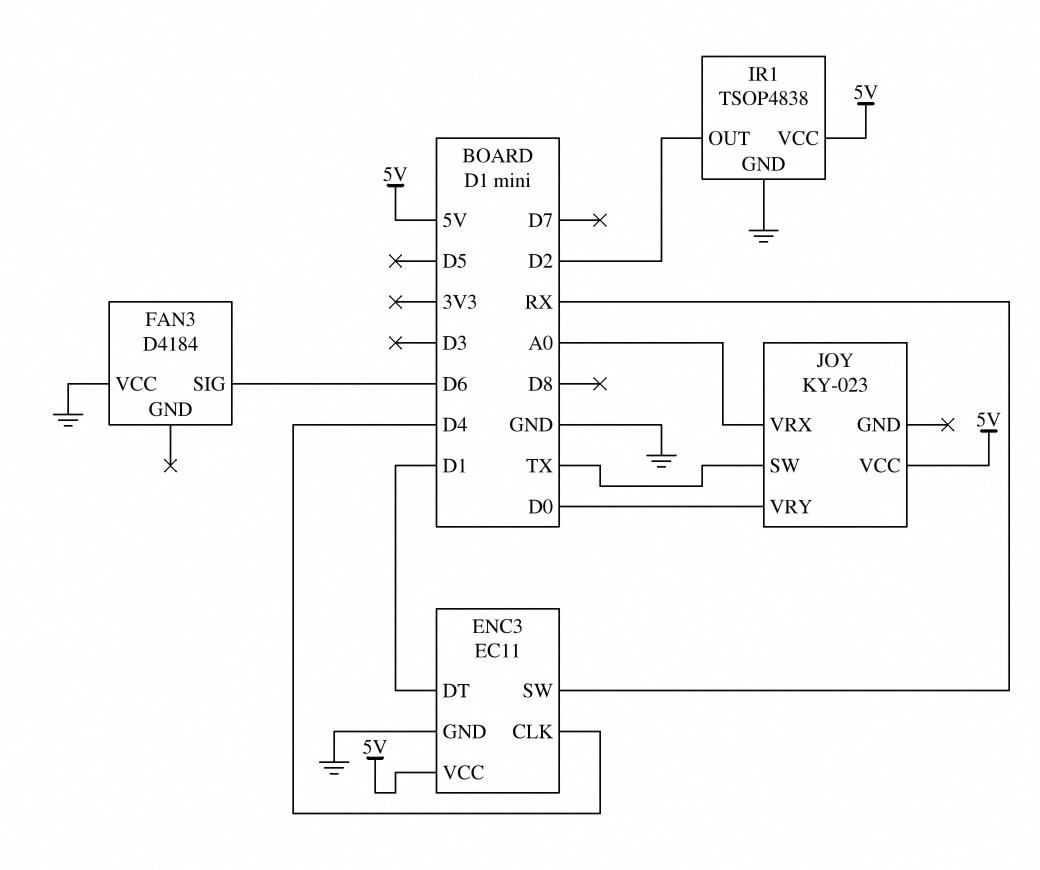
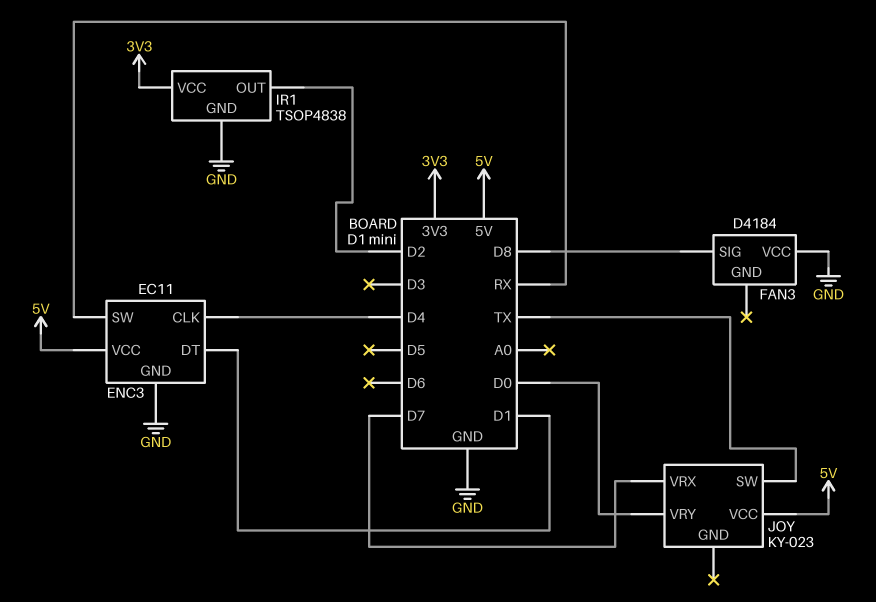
FAN3 pin SIG: D6 -> D8
IR1 pin VCC: 5V -> 3V3
JOY pin VRX: A0 -> D7

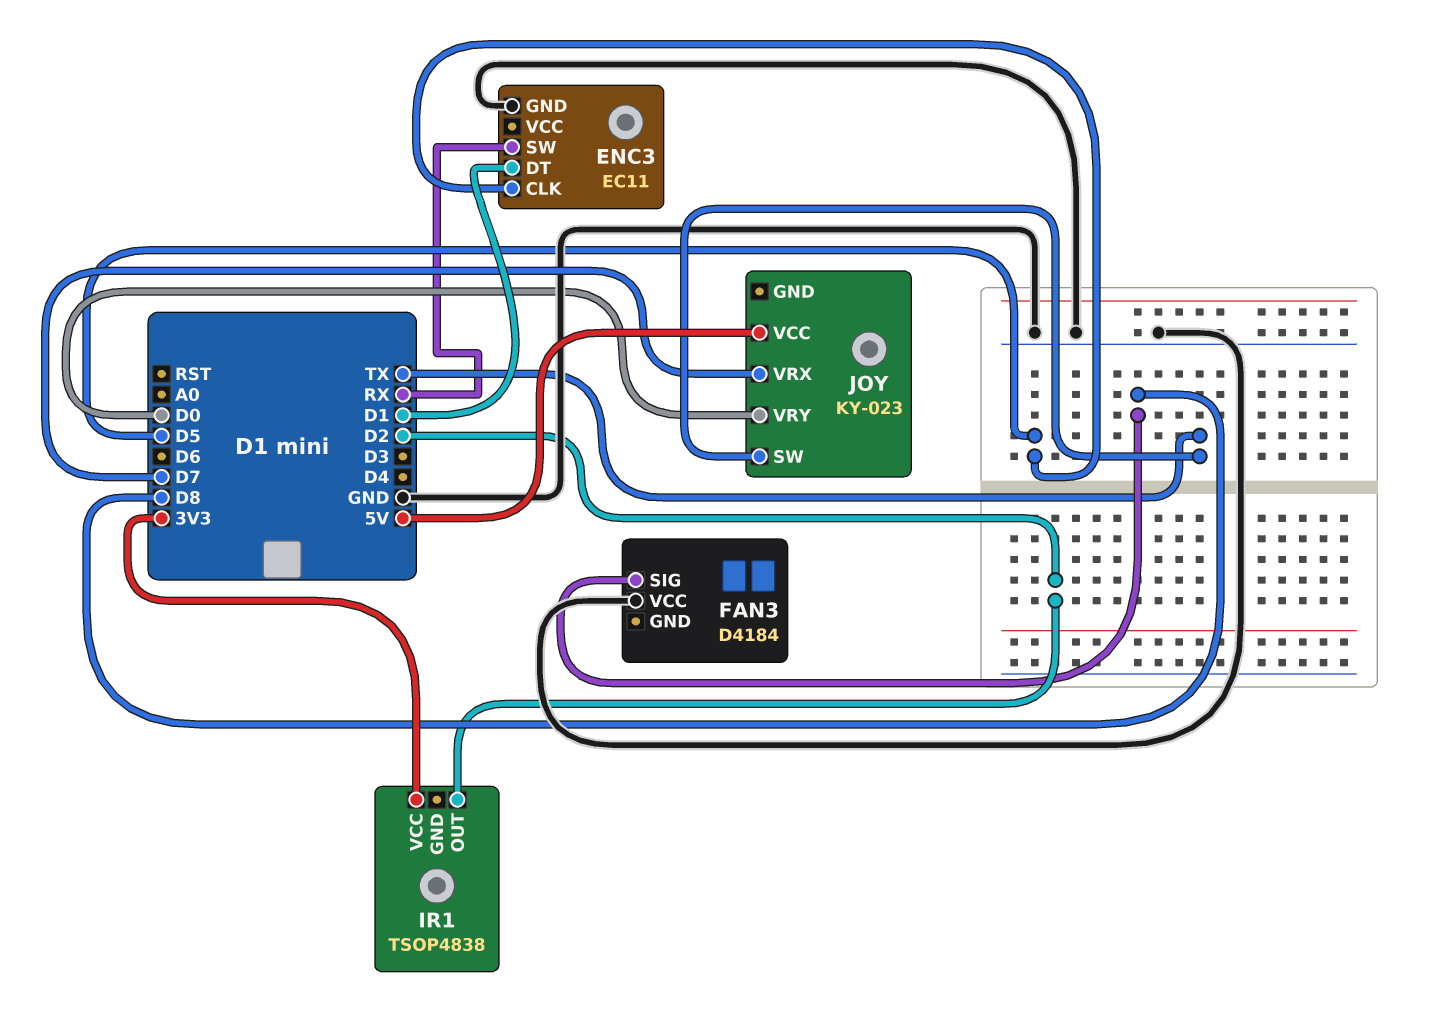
ENC3 pin CLK: D4 -> D5
ENC3 pin VCC: 5V -> none
IR1 pin GND: GND -> none

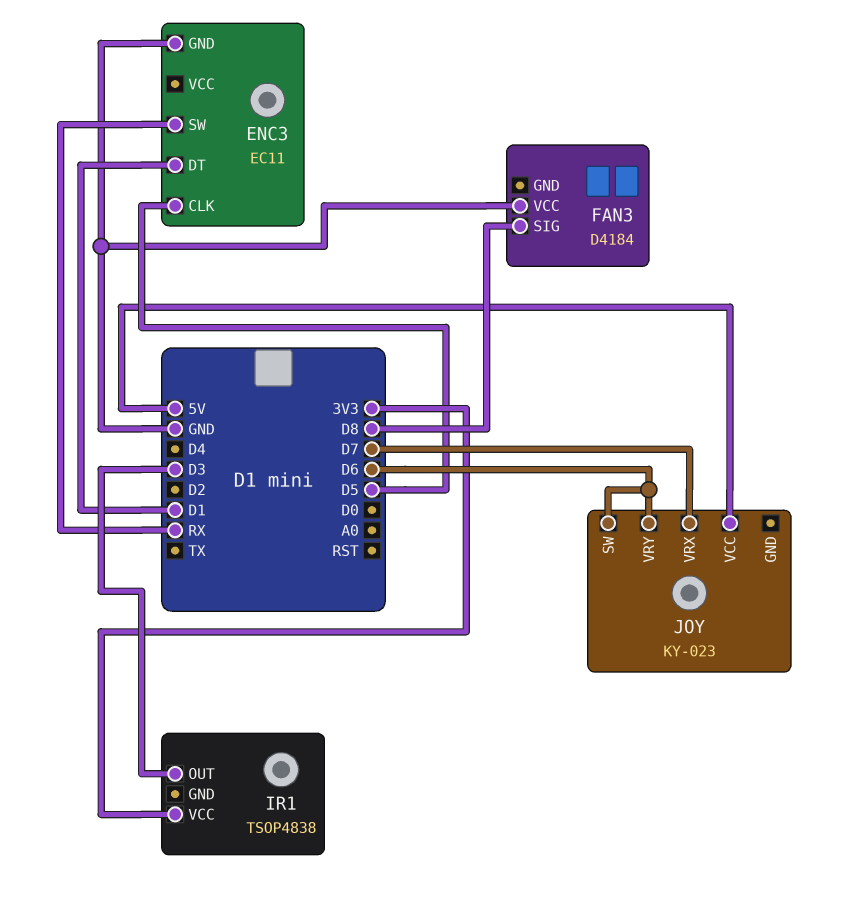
IR1 pin OUT: D2 -> D3
JOY pin SW: TX -> D6
JOY pin VRY: D0 -> D6

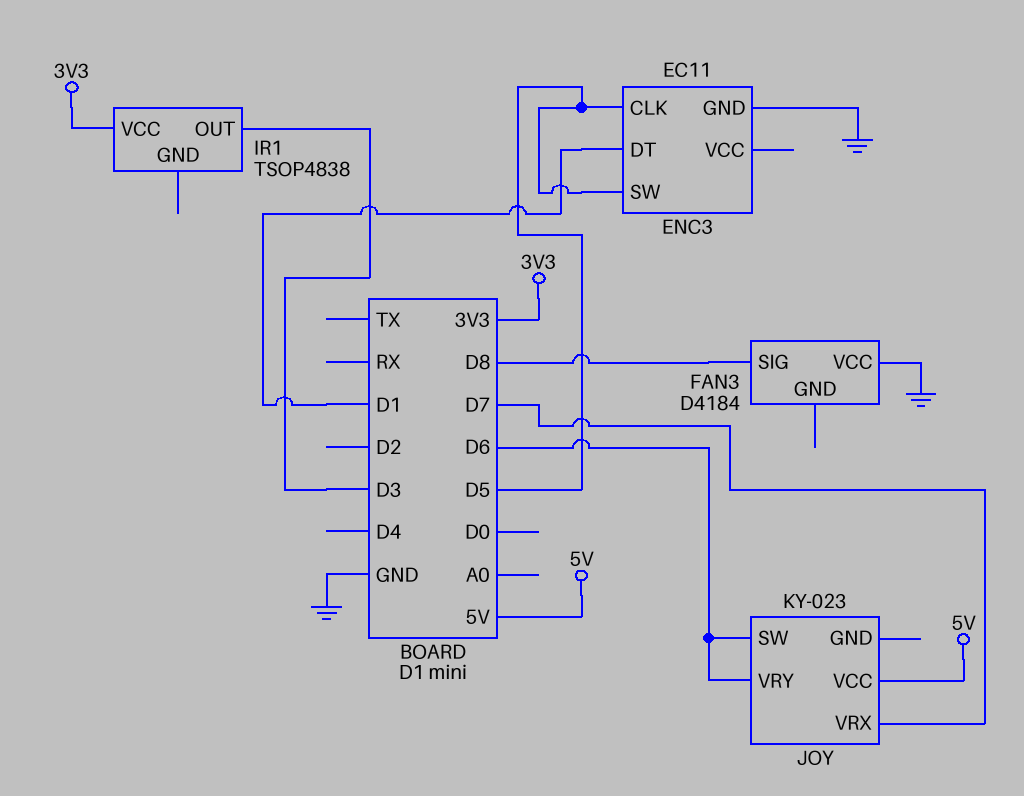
ENC3 pin SW: RX -> D5

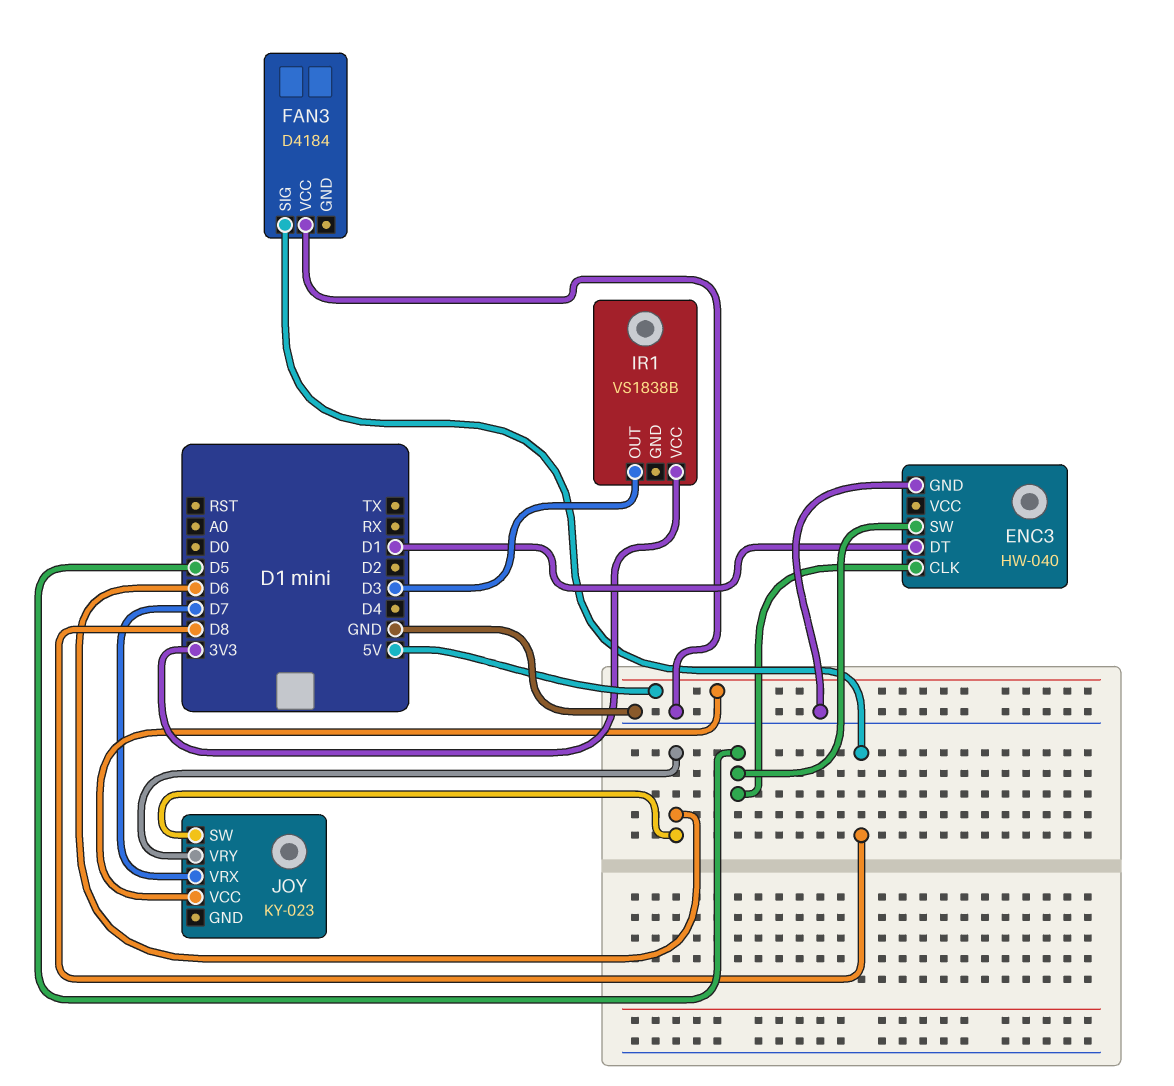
ENC3: EC11 -> HW-040
IR1: TSOP4838 -> VS1838B

